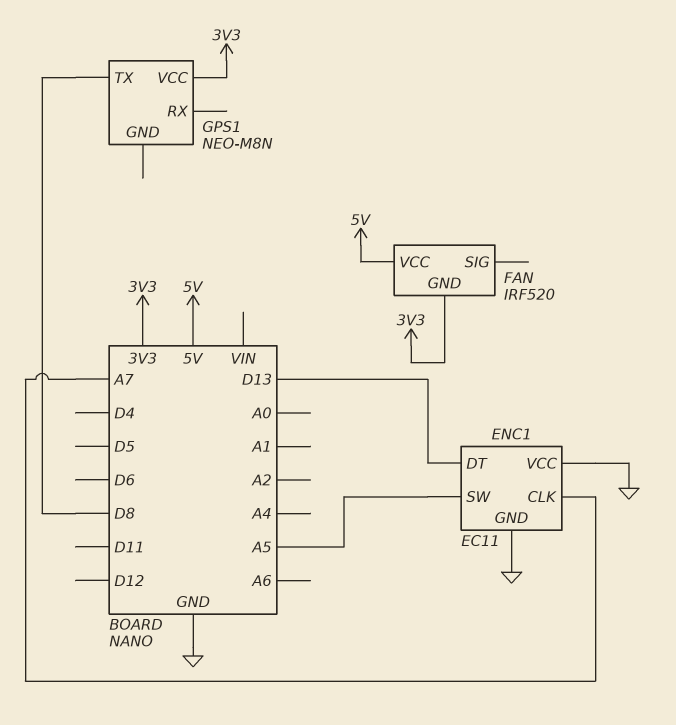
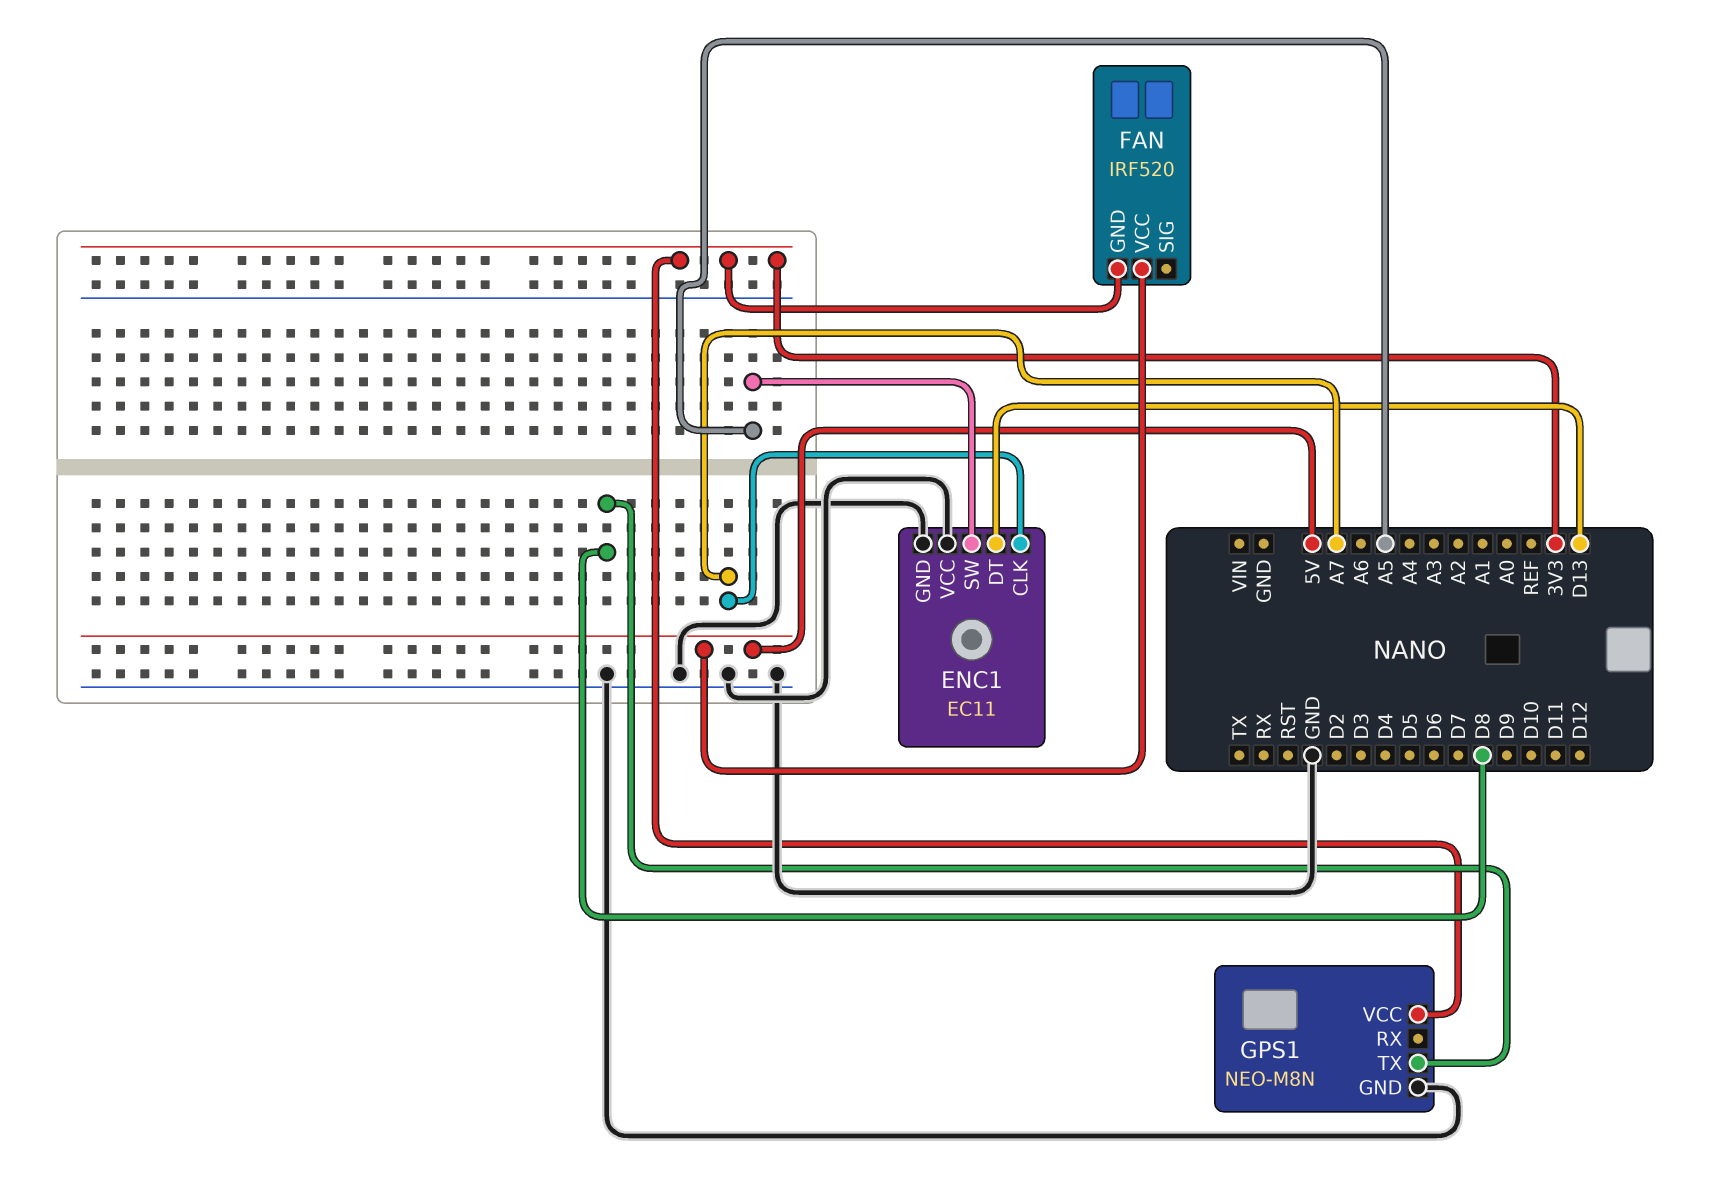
GPS1 pin GND: none -> GND

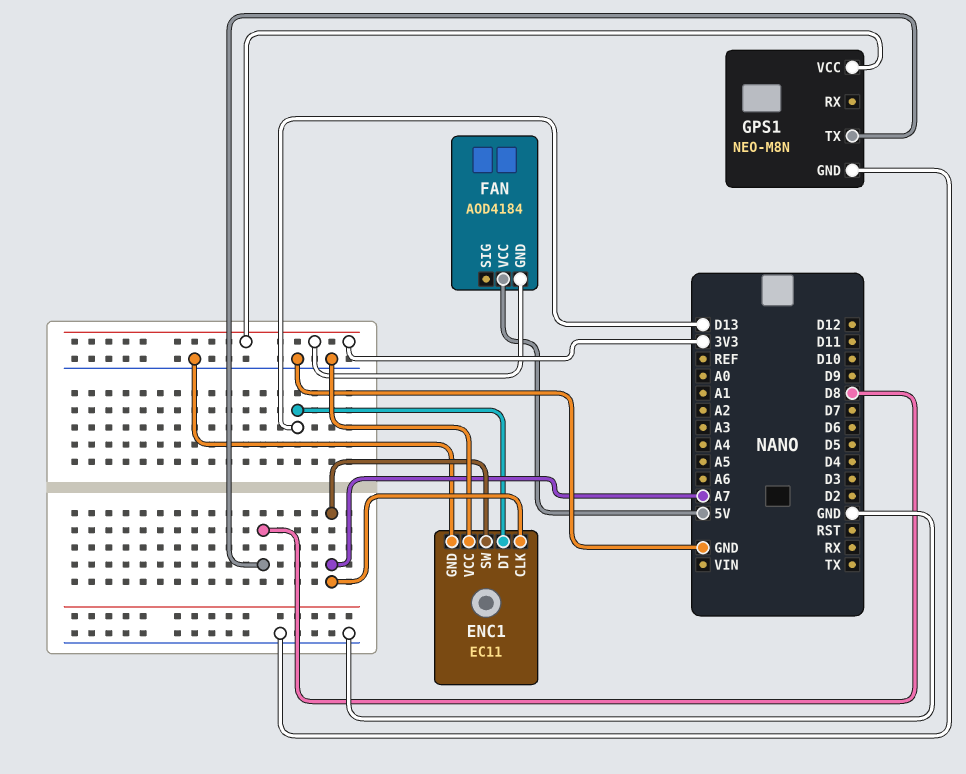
ENC1 pin SW: A5 -> A7
FAN: IRF520 -> AOD4184

